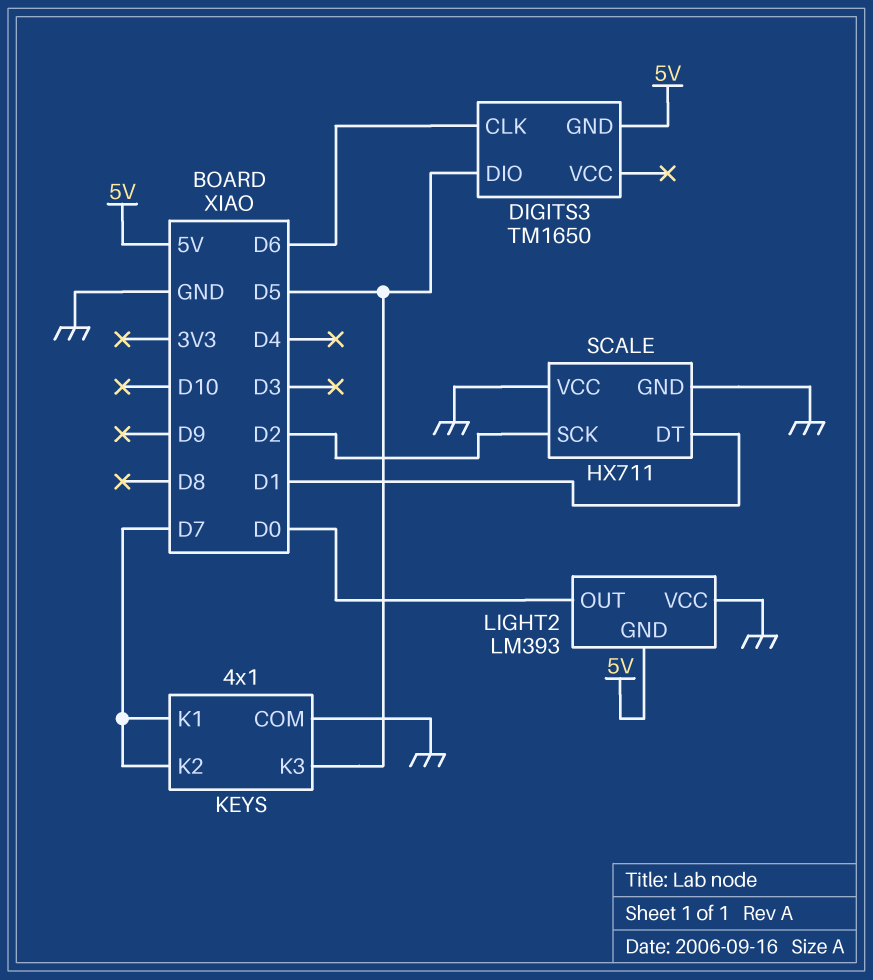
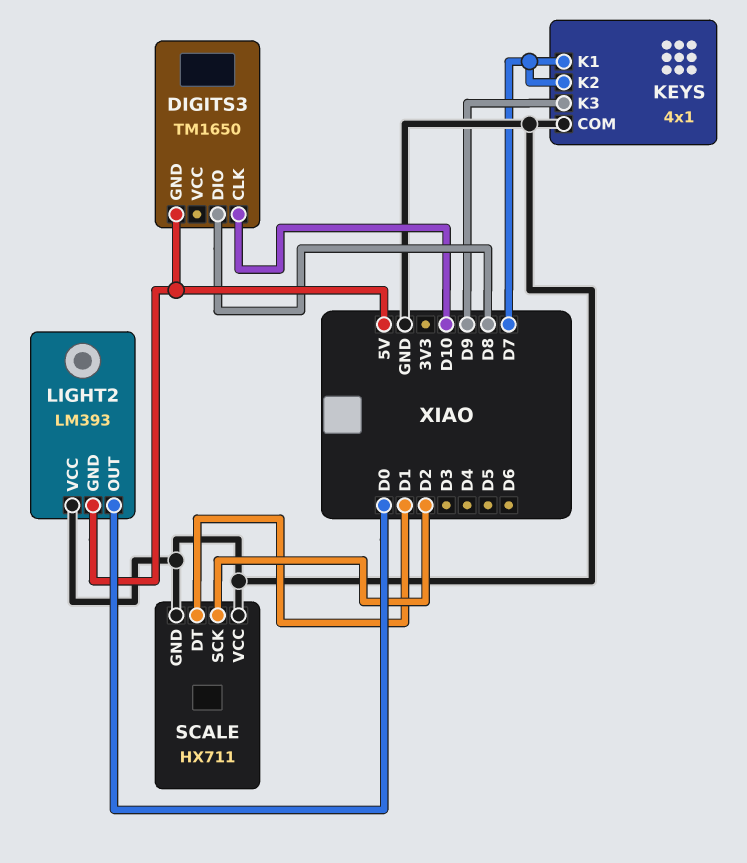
DIGITS3 pin CLK: D6 -> D10
DIGITS3 pin DIO: D5 -> D8
KEYS pin K3: D5 -> D9

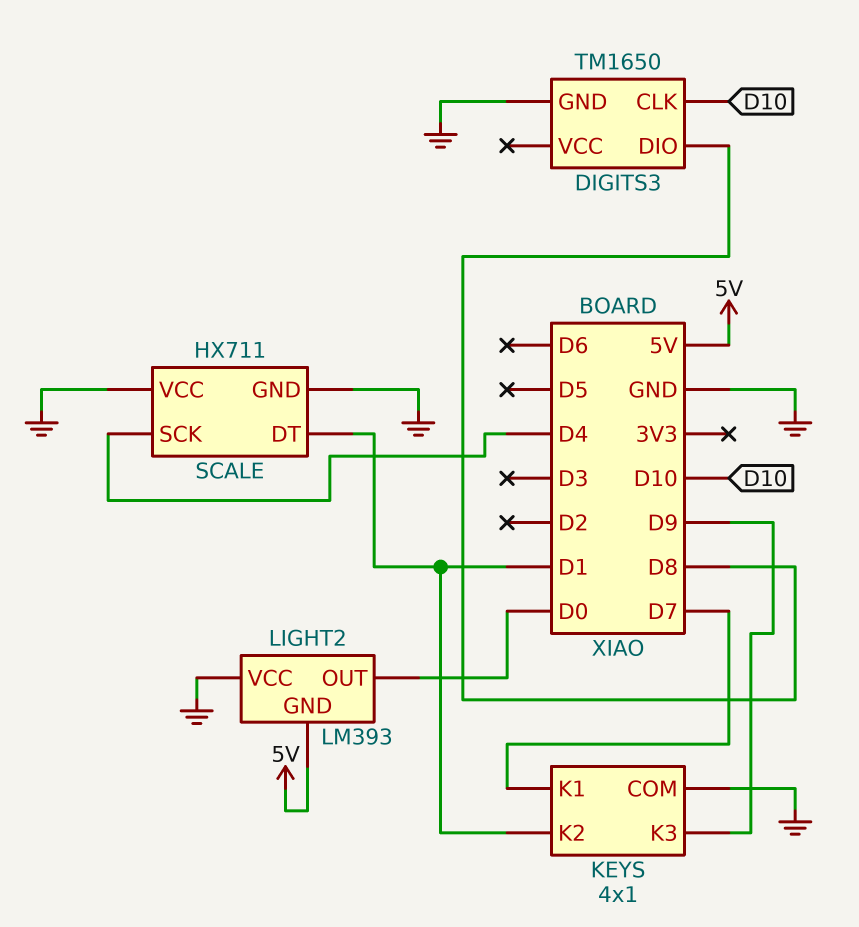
DIGITS3 pin GND: 5V -> GND
KEYS pin K2: D7 -> D1
SCALE pin SCK: D2 -> D4

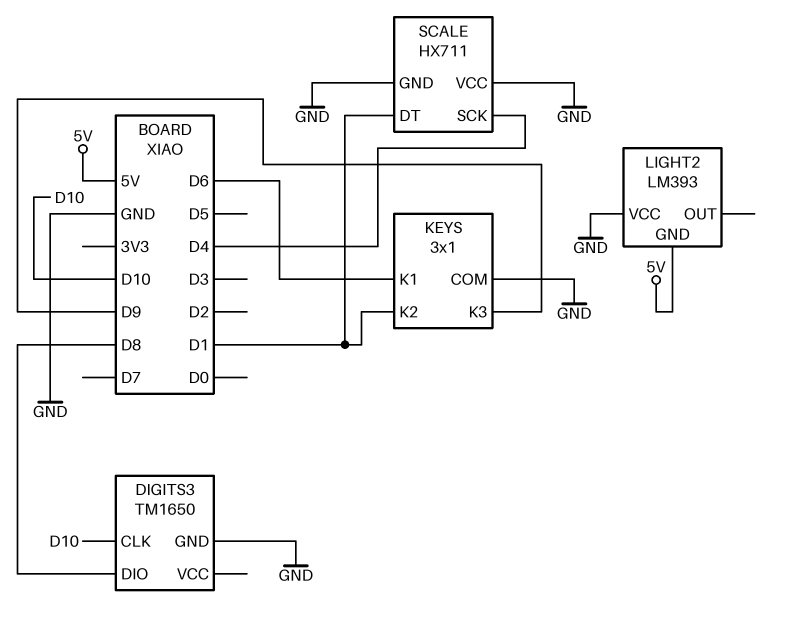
KEYS: 4x1 -> 3x1
KEYS pin K1: D7 -> D6
LIGHT2 pin OUT: D0 -> none

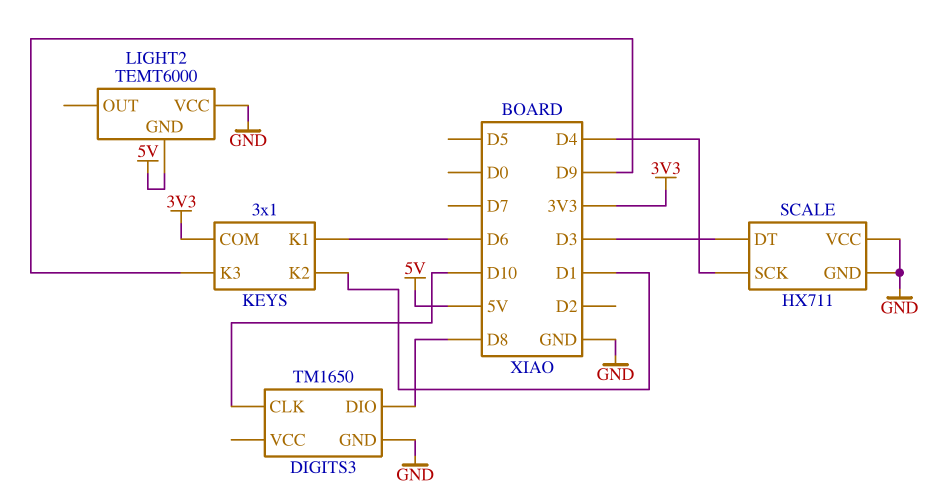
KEYS pin COM: GND -> 3V3
LIGHT2: LM393 -> TEMT6000
SCALE pin DT: D1 -> D3

